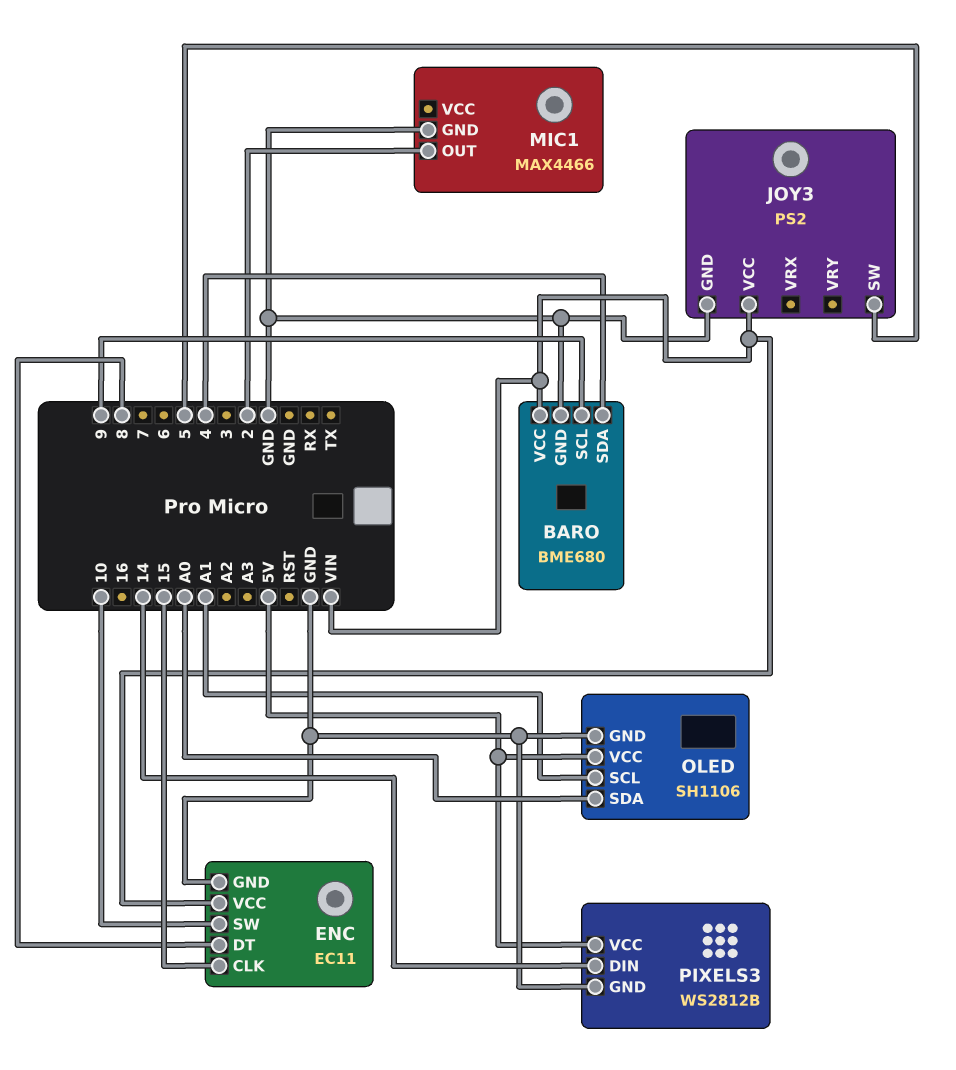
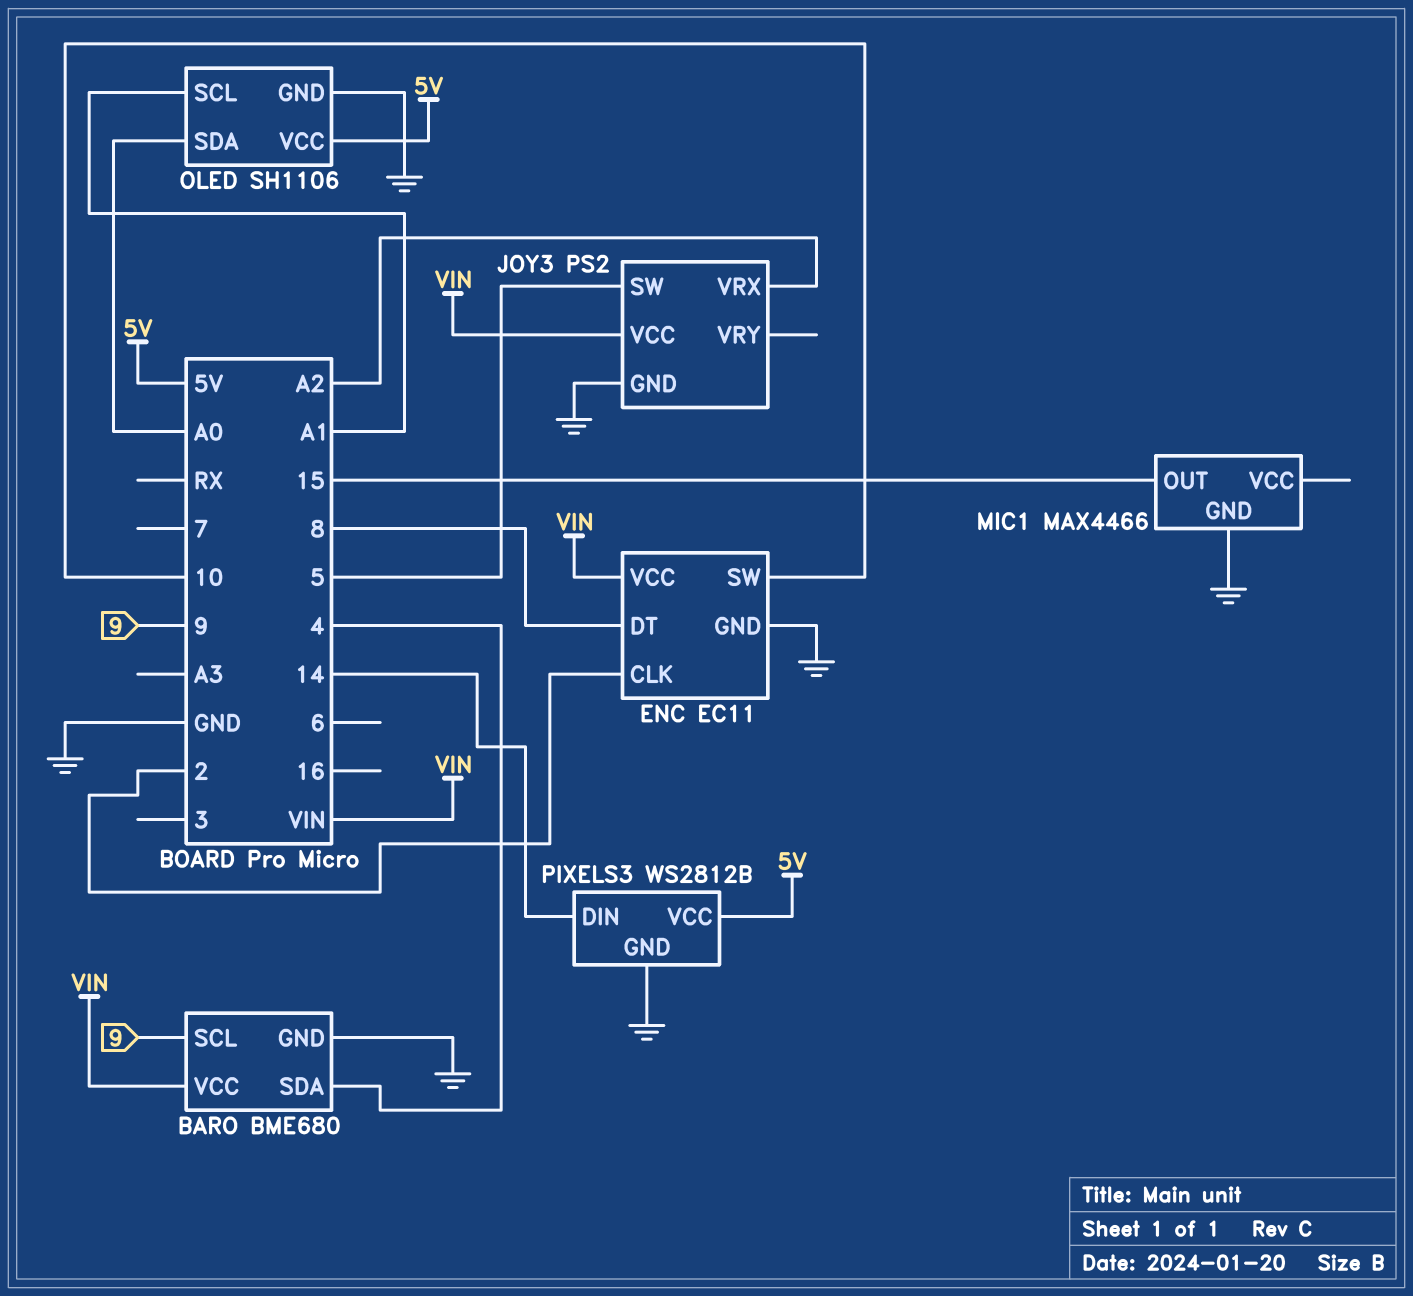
ENC pin CLK: 15 -> 2
JOY3 pin VRX: none -> A2
MIC1 pin OUT: 2 -> 15

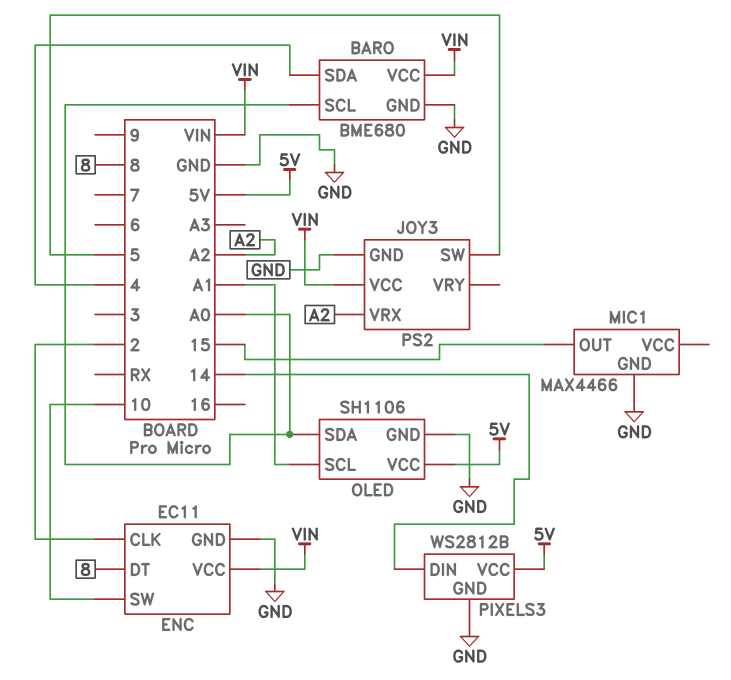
BARO pin SCL: 9 -> A0

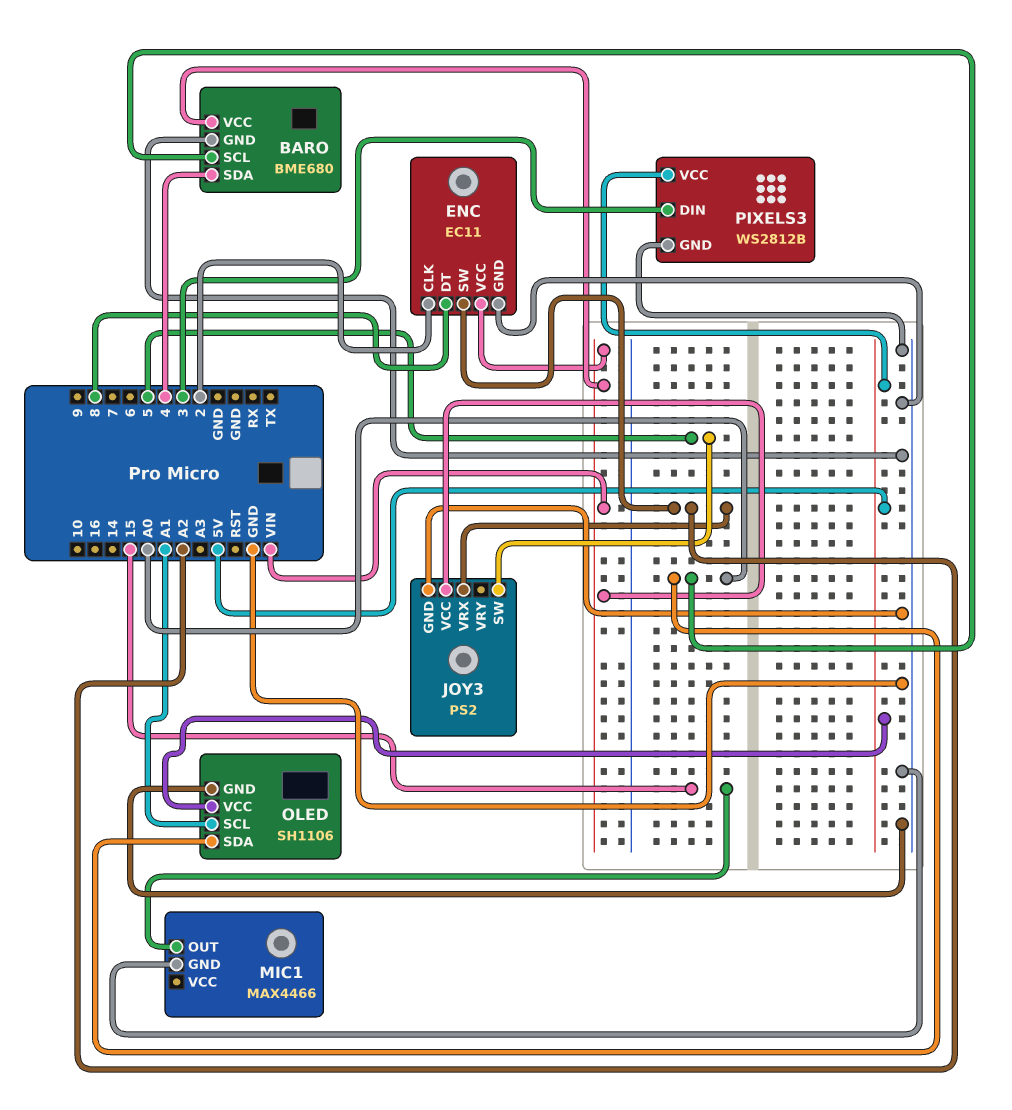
ENC pin SW: 10 -> A2
PIXELS3 pin DIN: 14 -> 3

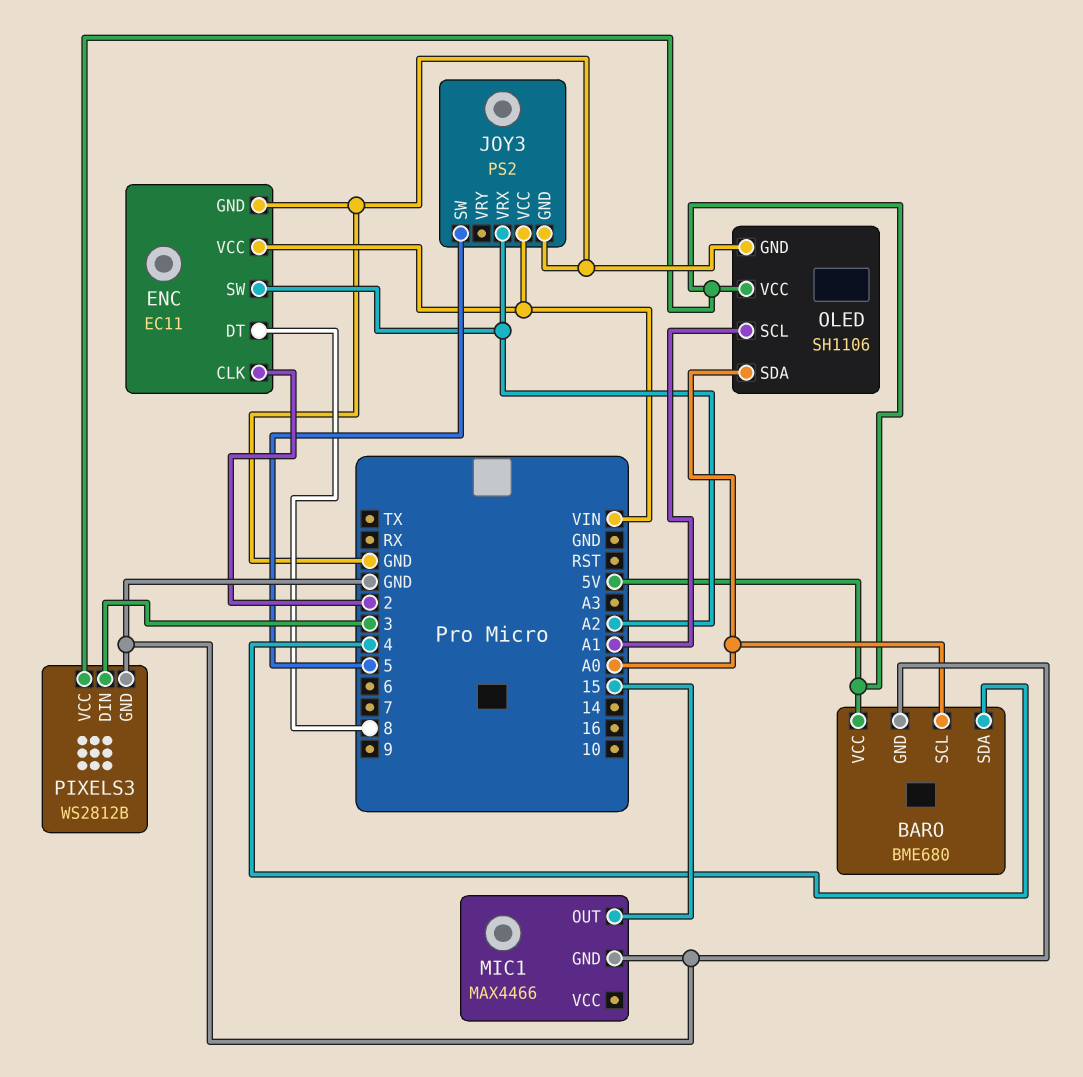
BARO pin VCC: VIN -> 5V

